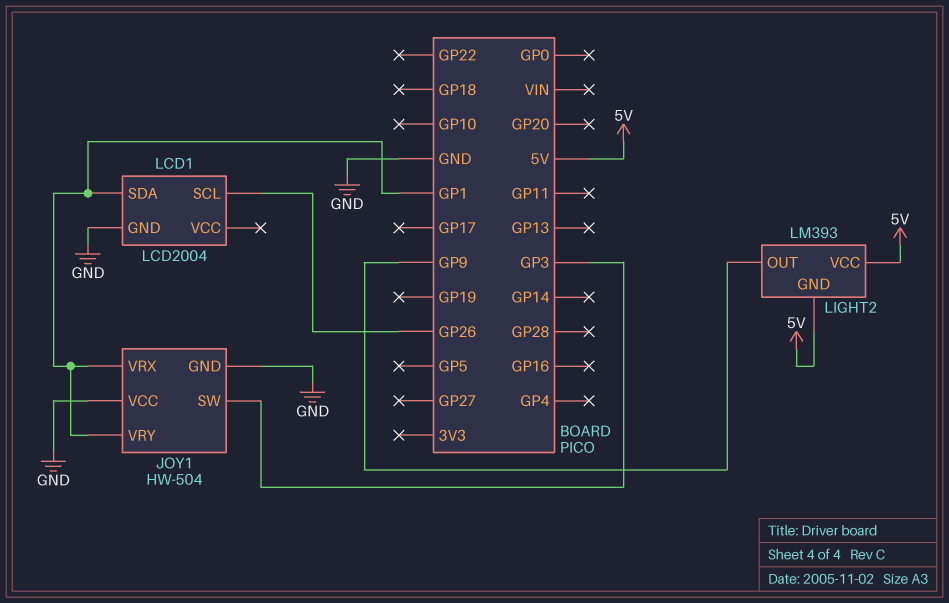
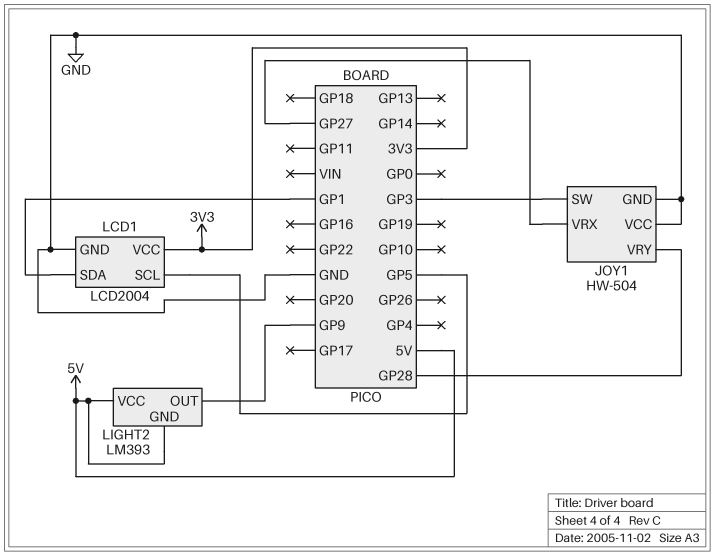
JOY1 pin VRX: GP1 -> GP27
JOY1 pin VRY: GP1 -> GP28
LCD1 pin SCL: GP26 -> GP5
LCD1 pin VCC: none -> 3V3

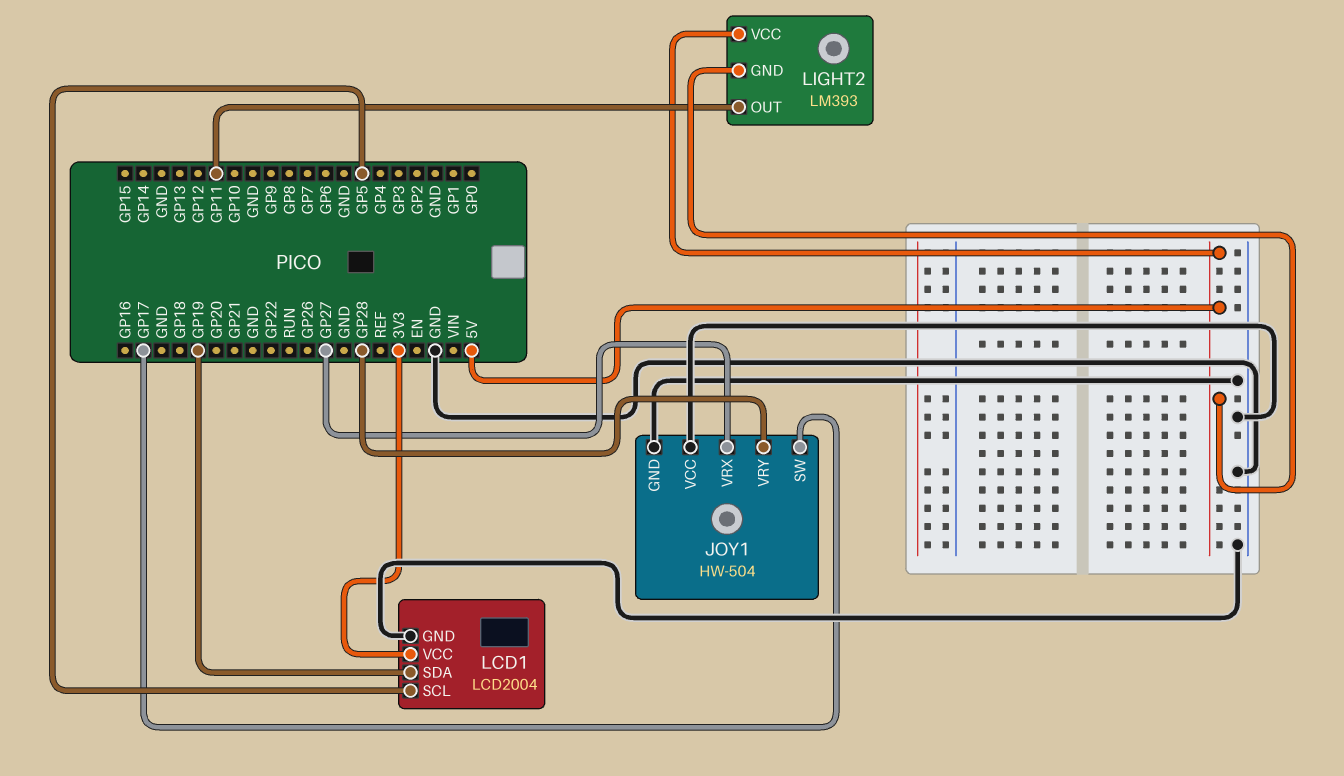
JOY1 pin SW: GP3 -> GP17
LCD1 pin SDA: GP1 -> GP19
LIGHT2 pin OUT: GP9 -> GP11

